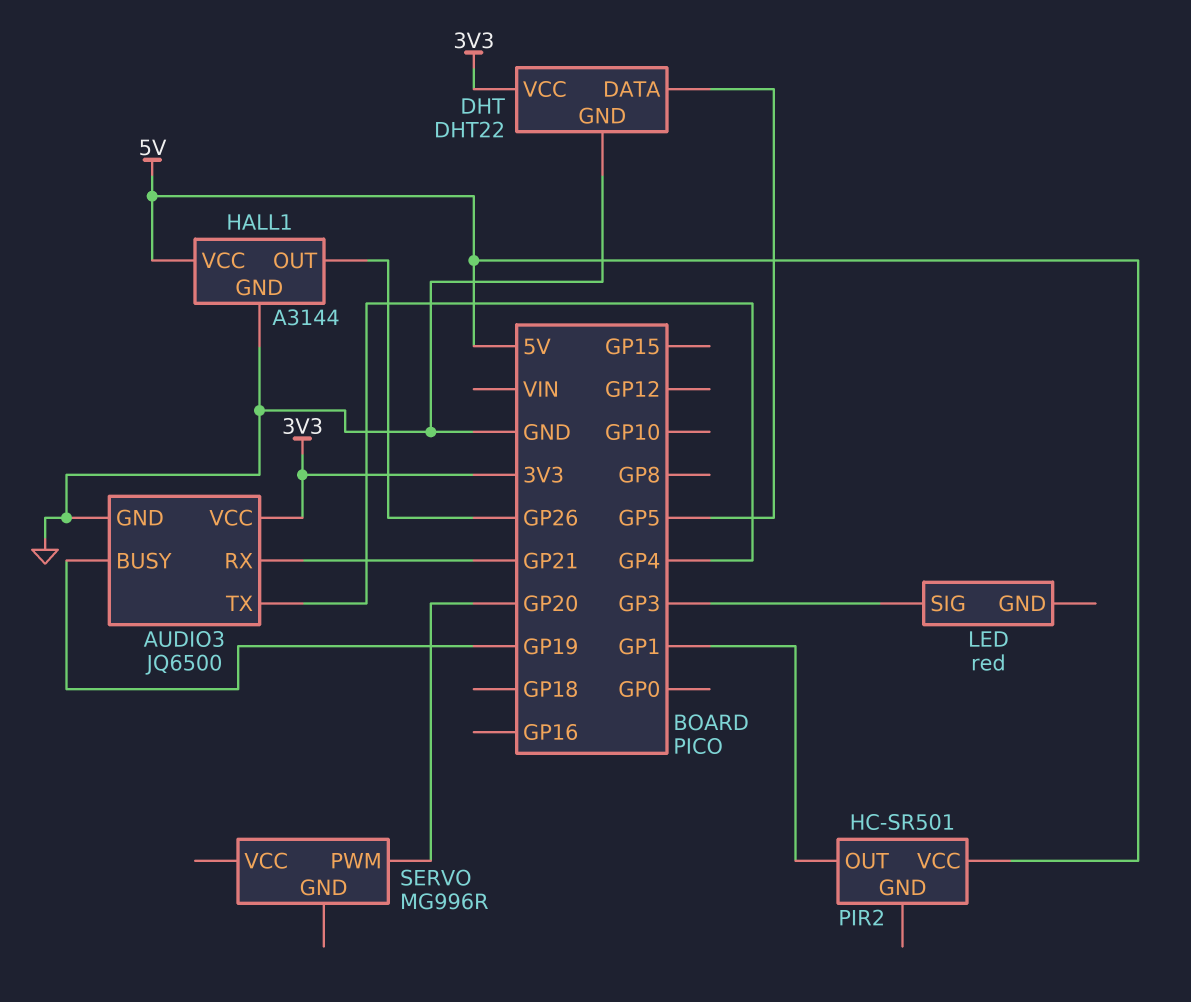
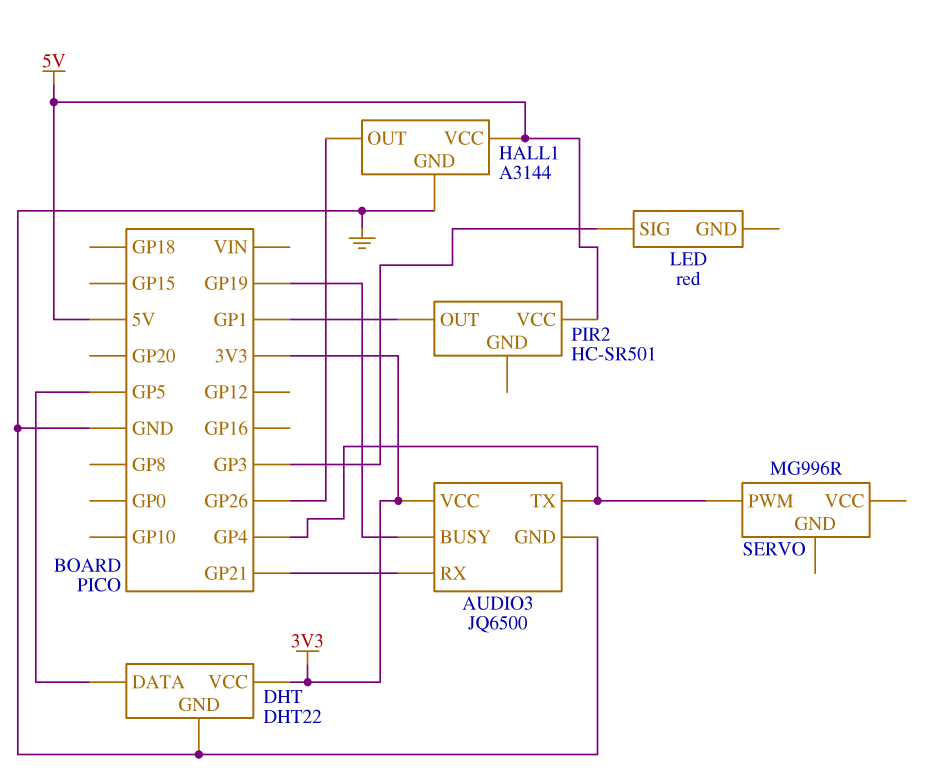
SERVO pin PWM: GP20 -> GP4

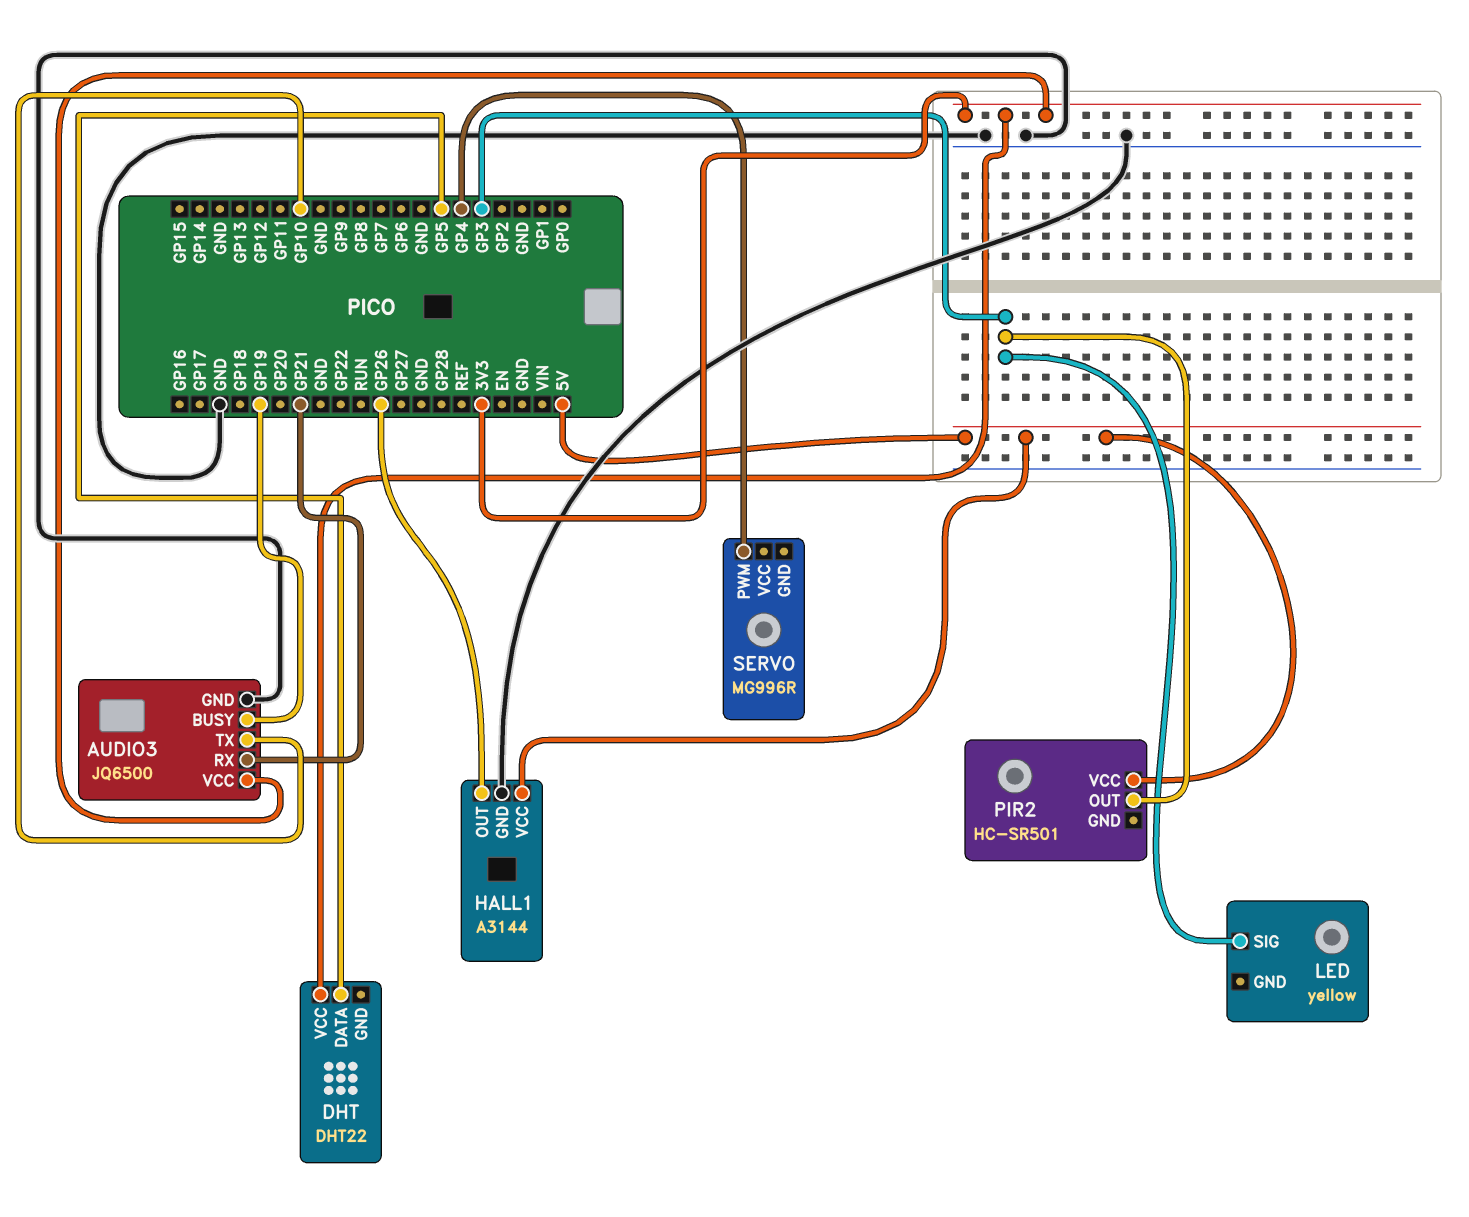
AUDIO3 pin TX: GP4 -> GP10
DHT pin GND: GND -> none
LED: red -> yellow
PIR2 pin OUT: GP1 -> GP3

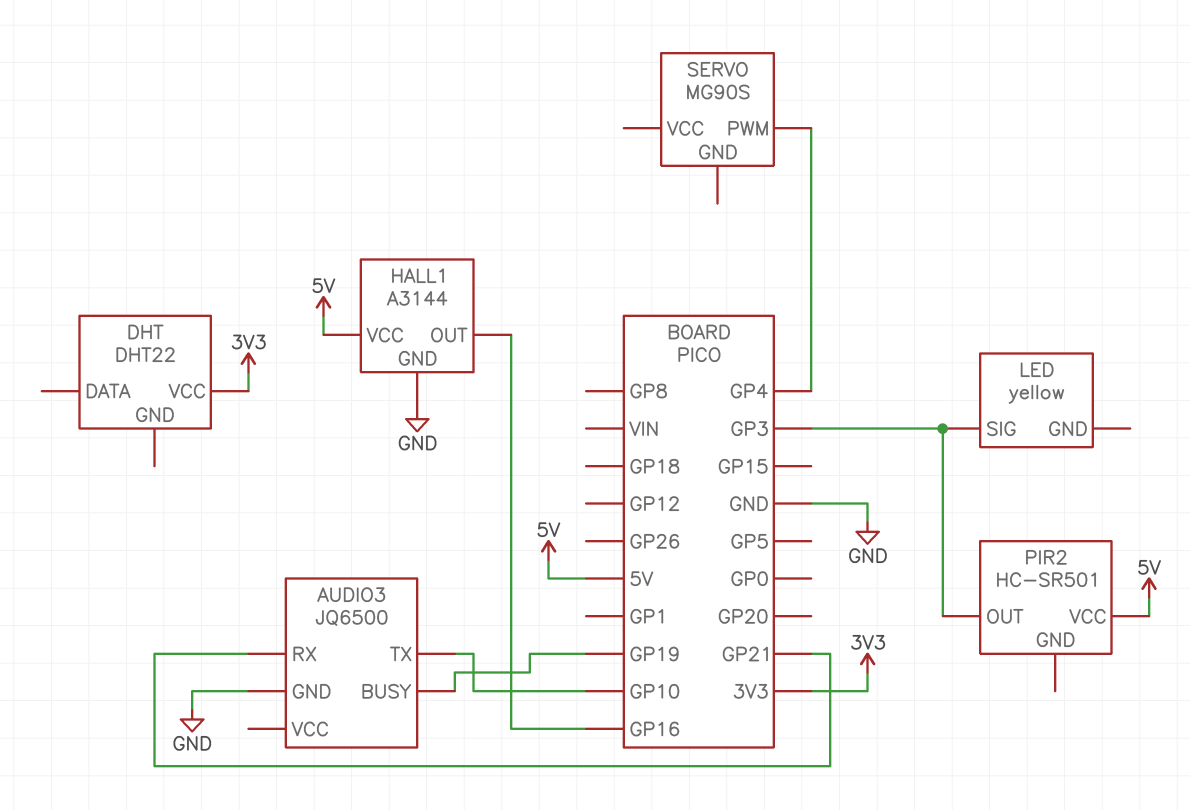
AUDIO3 pin VCC: 3V3 -> none
DHT pin DATA: GP5 -> none
HALL1 pin OUT: GP26 -> GP16
SERVO: MG996R -> MG90S

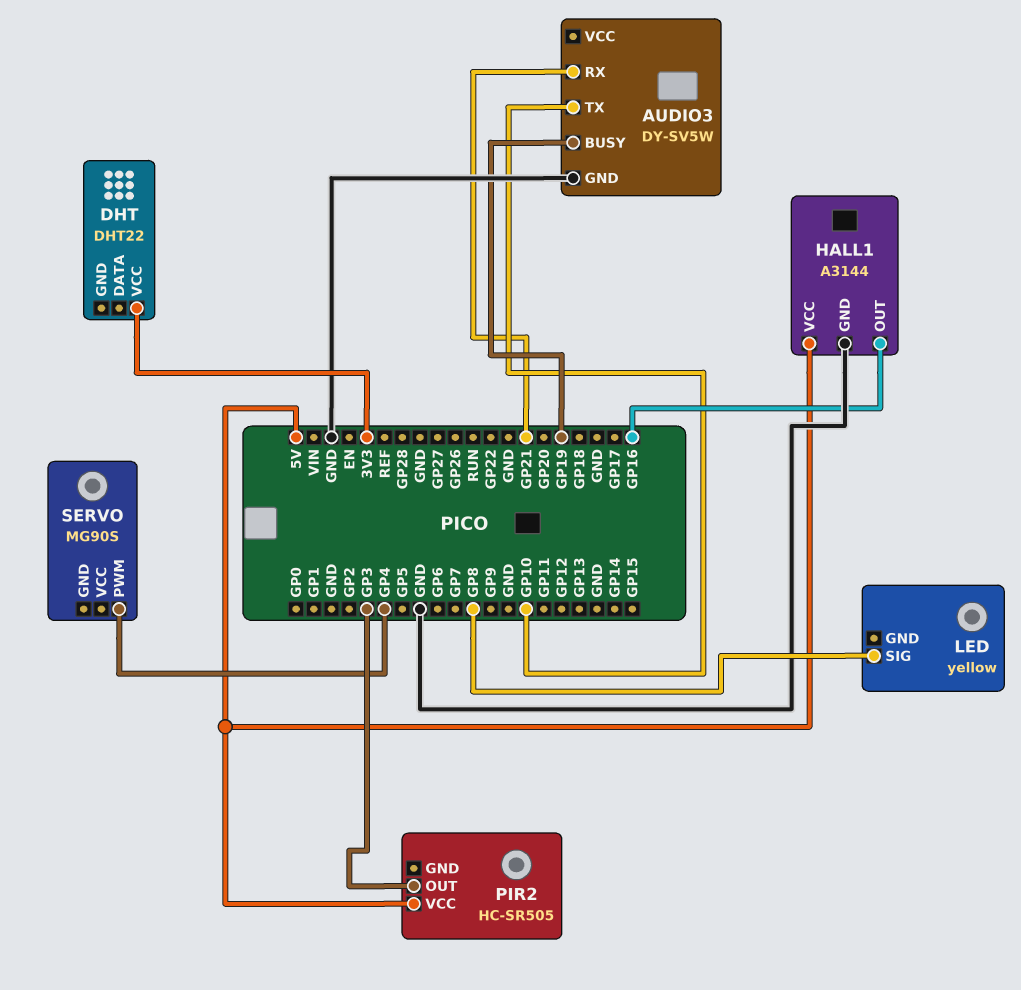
AUDIO3: JQ6500 -> DY-SV5W
LED pin SIG: GP3 -> GP8
PIR2: HC-SR501 -> HC-SR505

